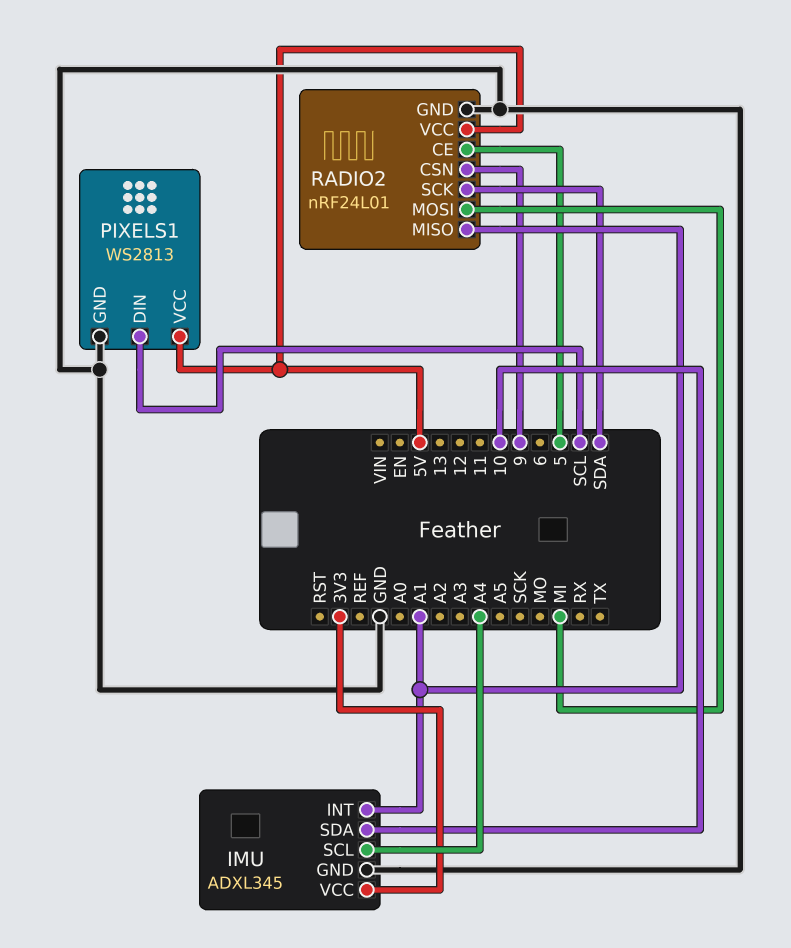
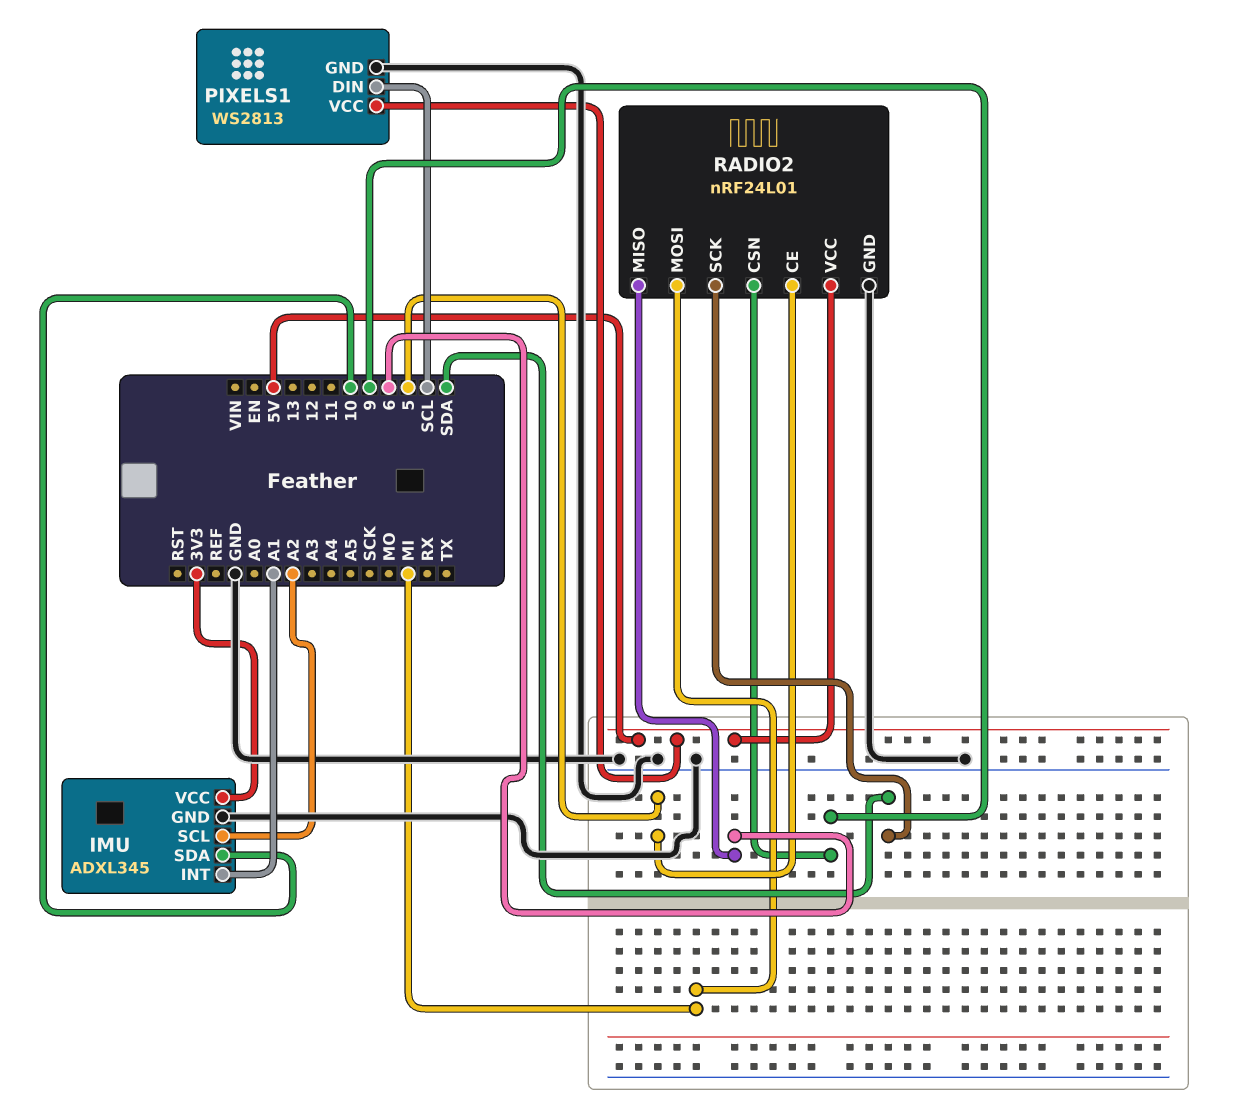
IMU pin SCL: A4 -> A2
RADIO2 pin MISO: A1 -> 6

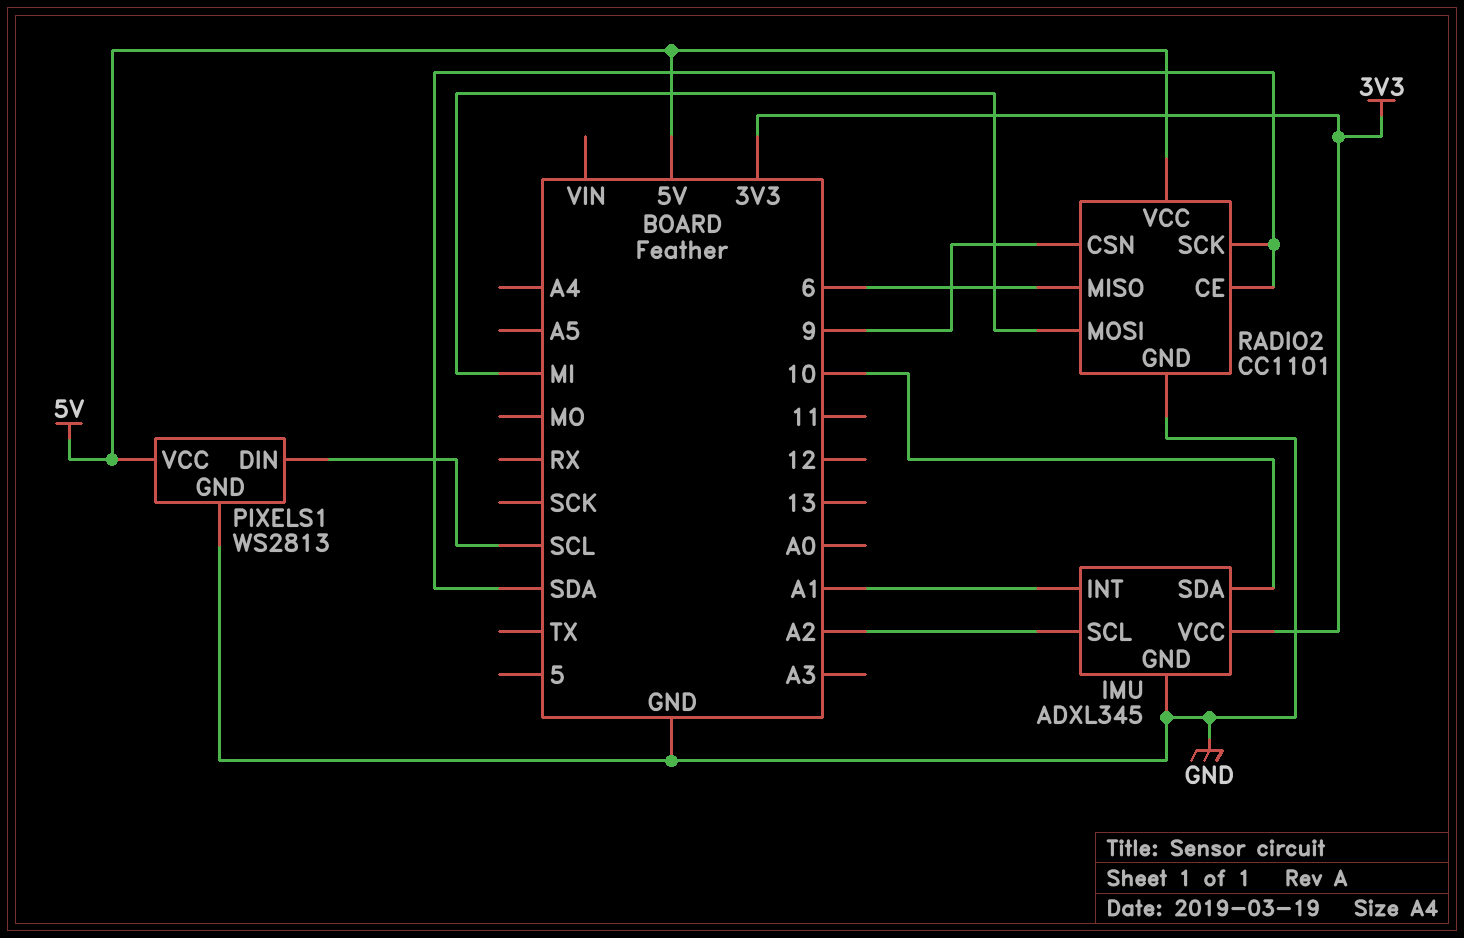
RADIO2: nRF24L01 -> CC1101
RADIO2 pin CE: 5 -> SDA

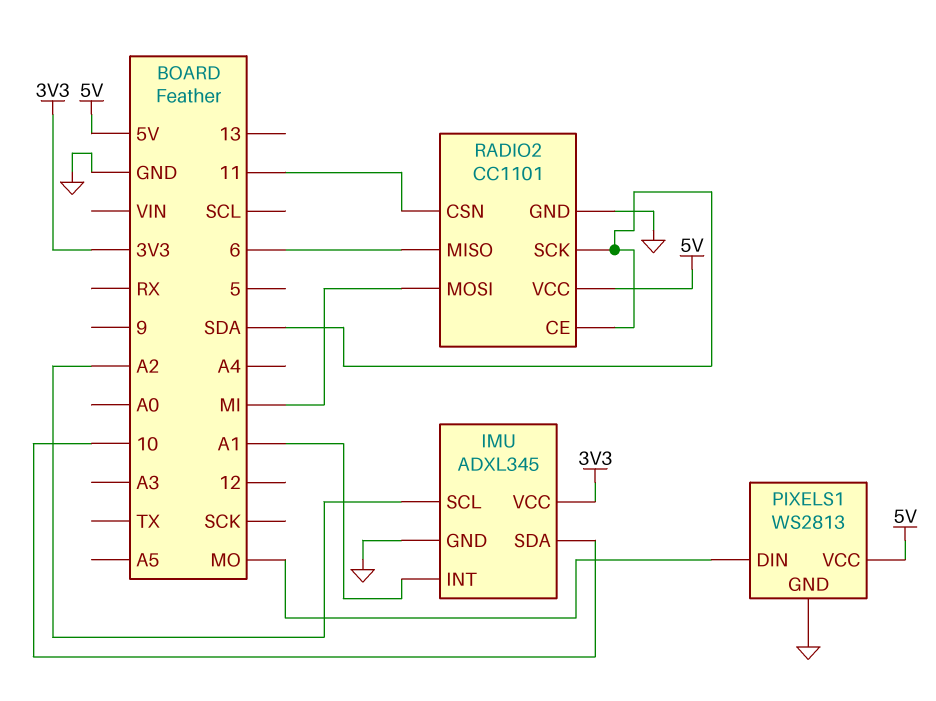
PIXELS1 pin DIN: SCL -> MO
RADIO2 pin CSN: 9 -> 11

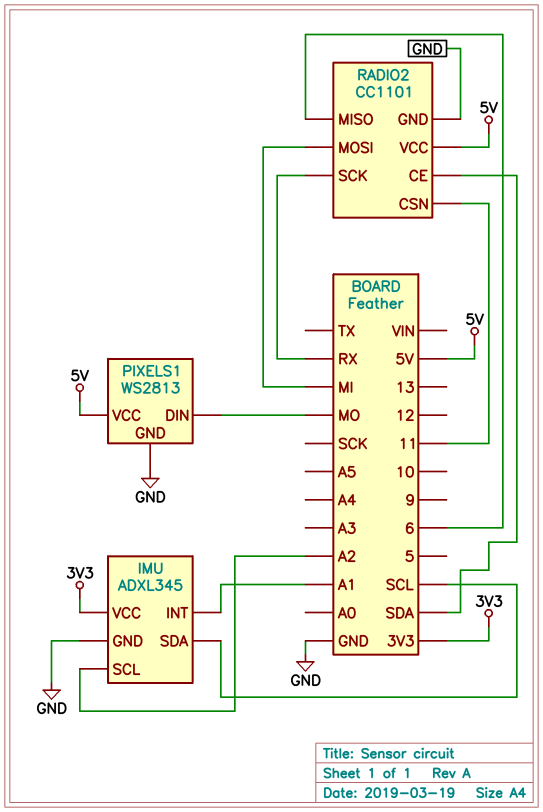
IMU pin SDA: 10 -> SCL
RADIO2 pin SCK: SDA -> RX

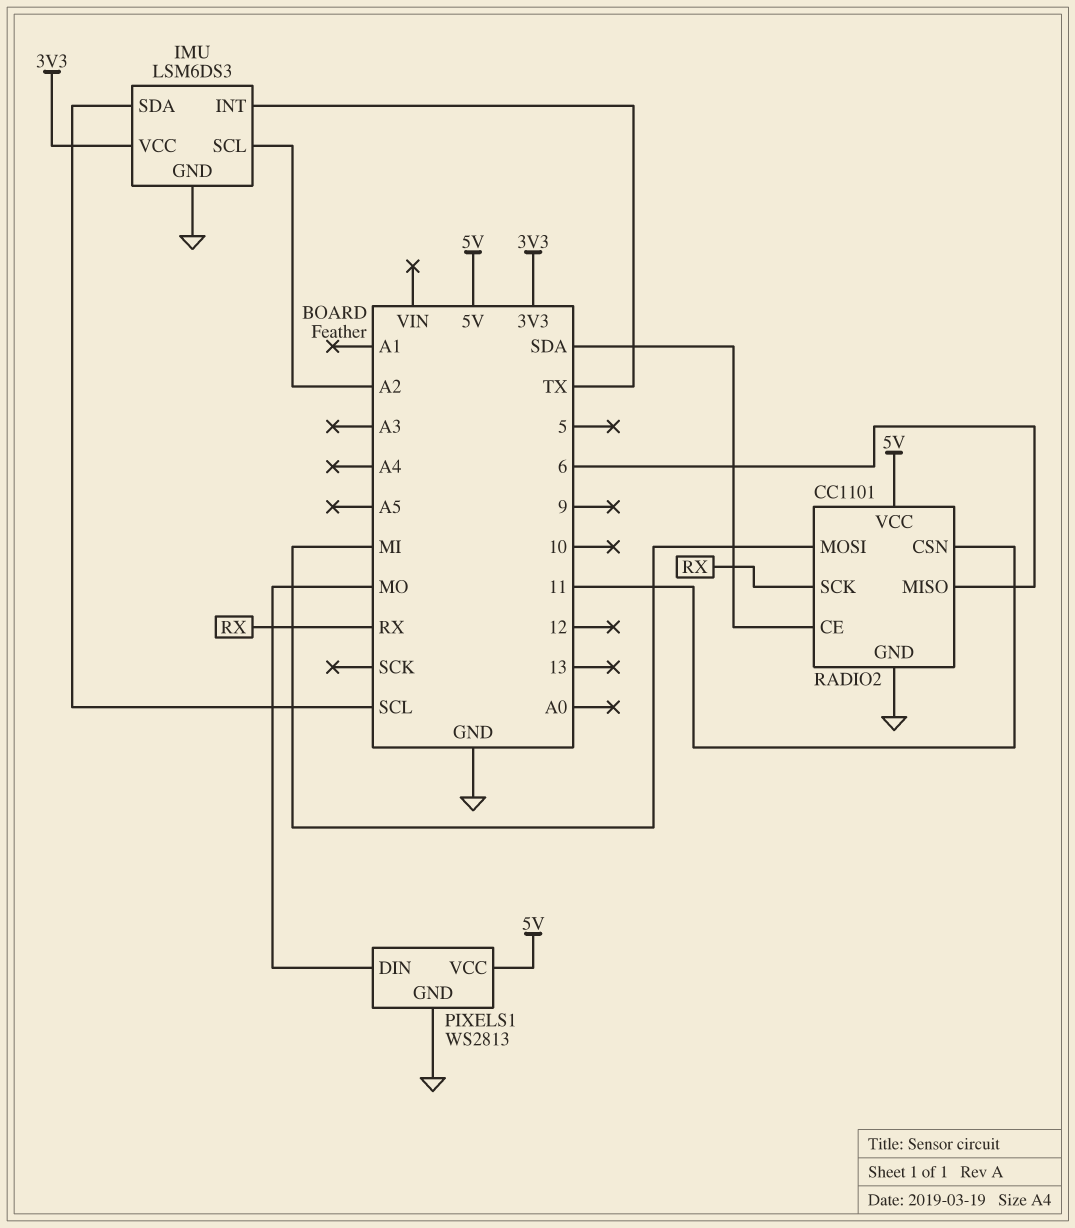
IMU: ADXL345 -> LSM6DS3
IMU pin INT: A1 -> TX

